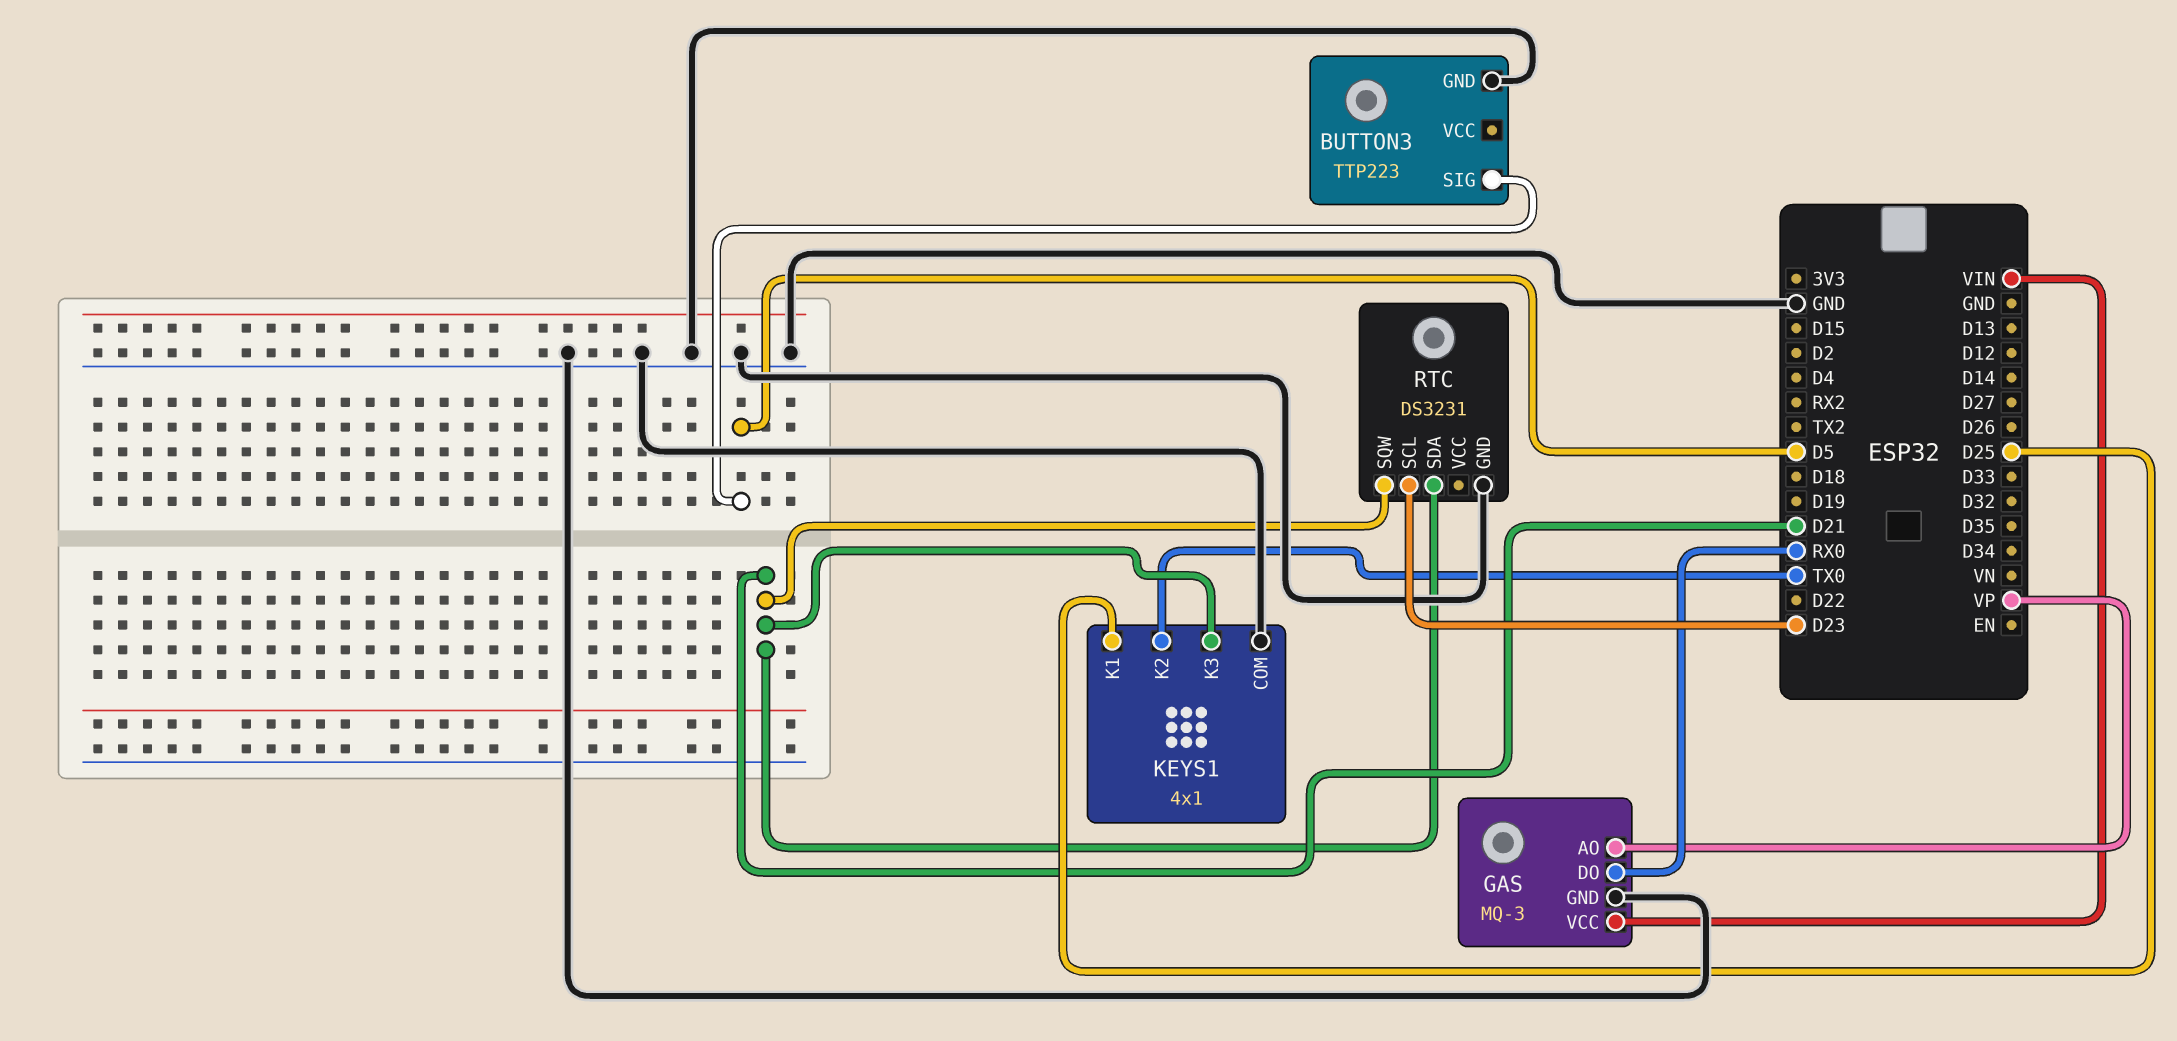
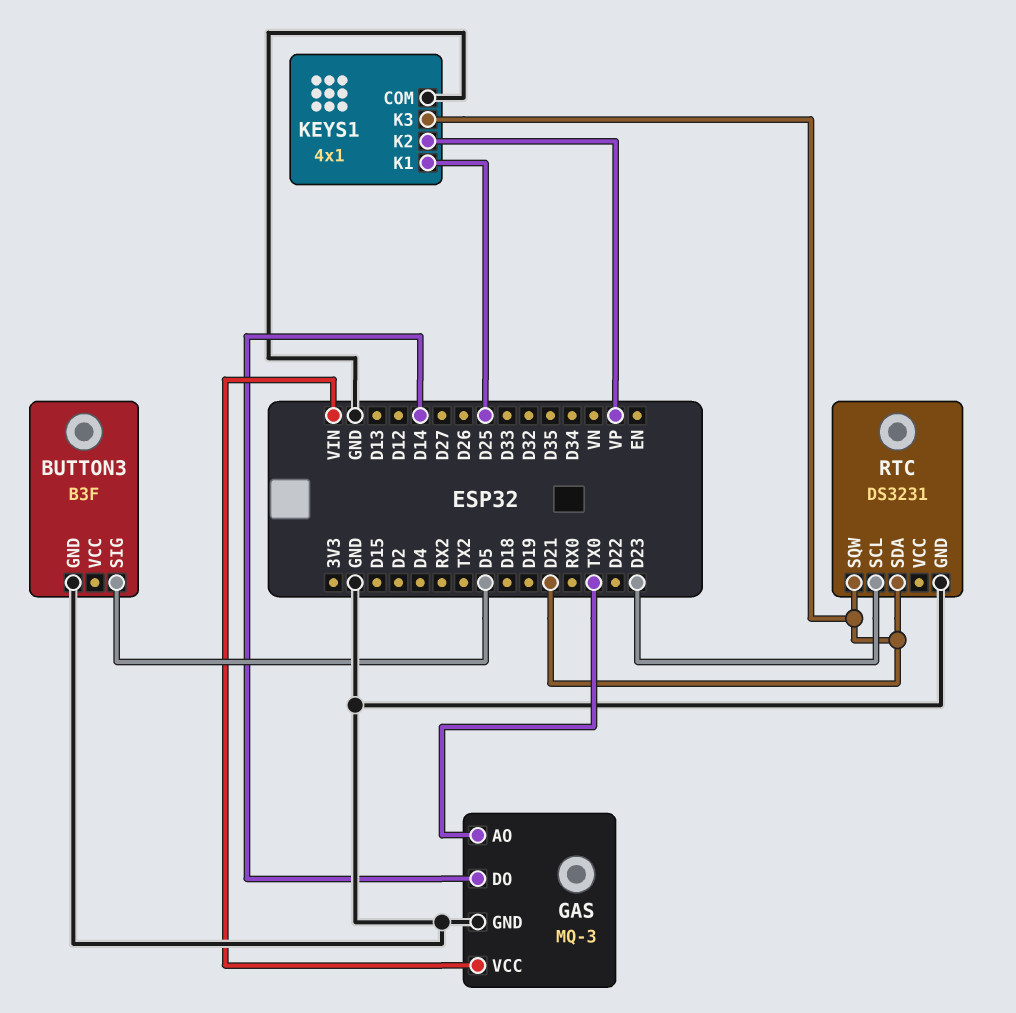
BUTTON3: TTP223 -> B3F
GAS pin AO: VP -> TX0
GAS pin DO: RX0 -> D14
KEYS1 pin K2: TX0 -> VP

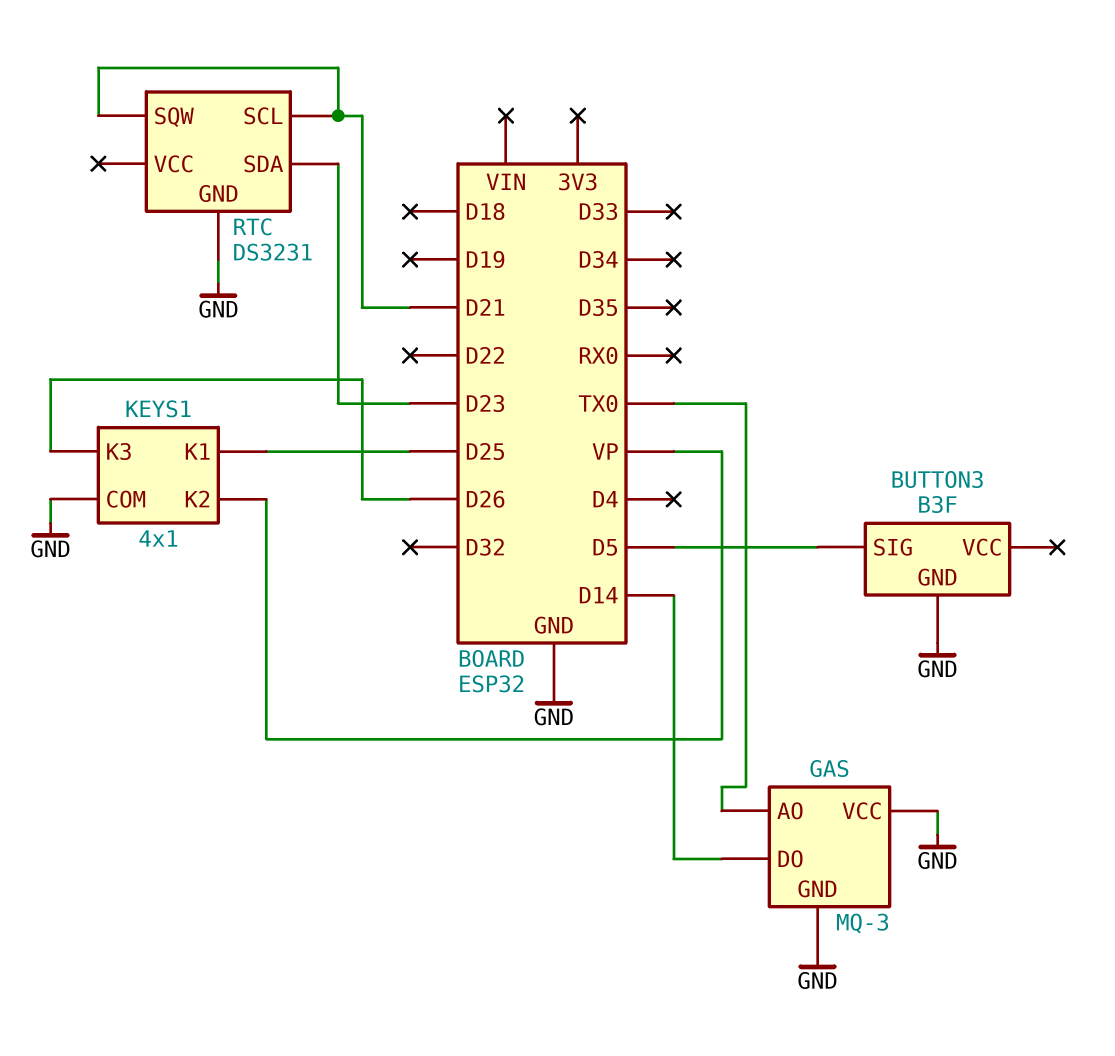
GAS pin VCC: VIN -> GND
KEYS1 pin K3: D21 -> D26
RTC pin SCL: D23 -> D21
RTC pin SDA: D21 -> D23

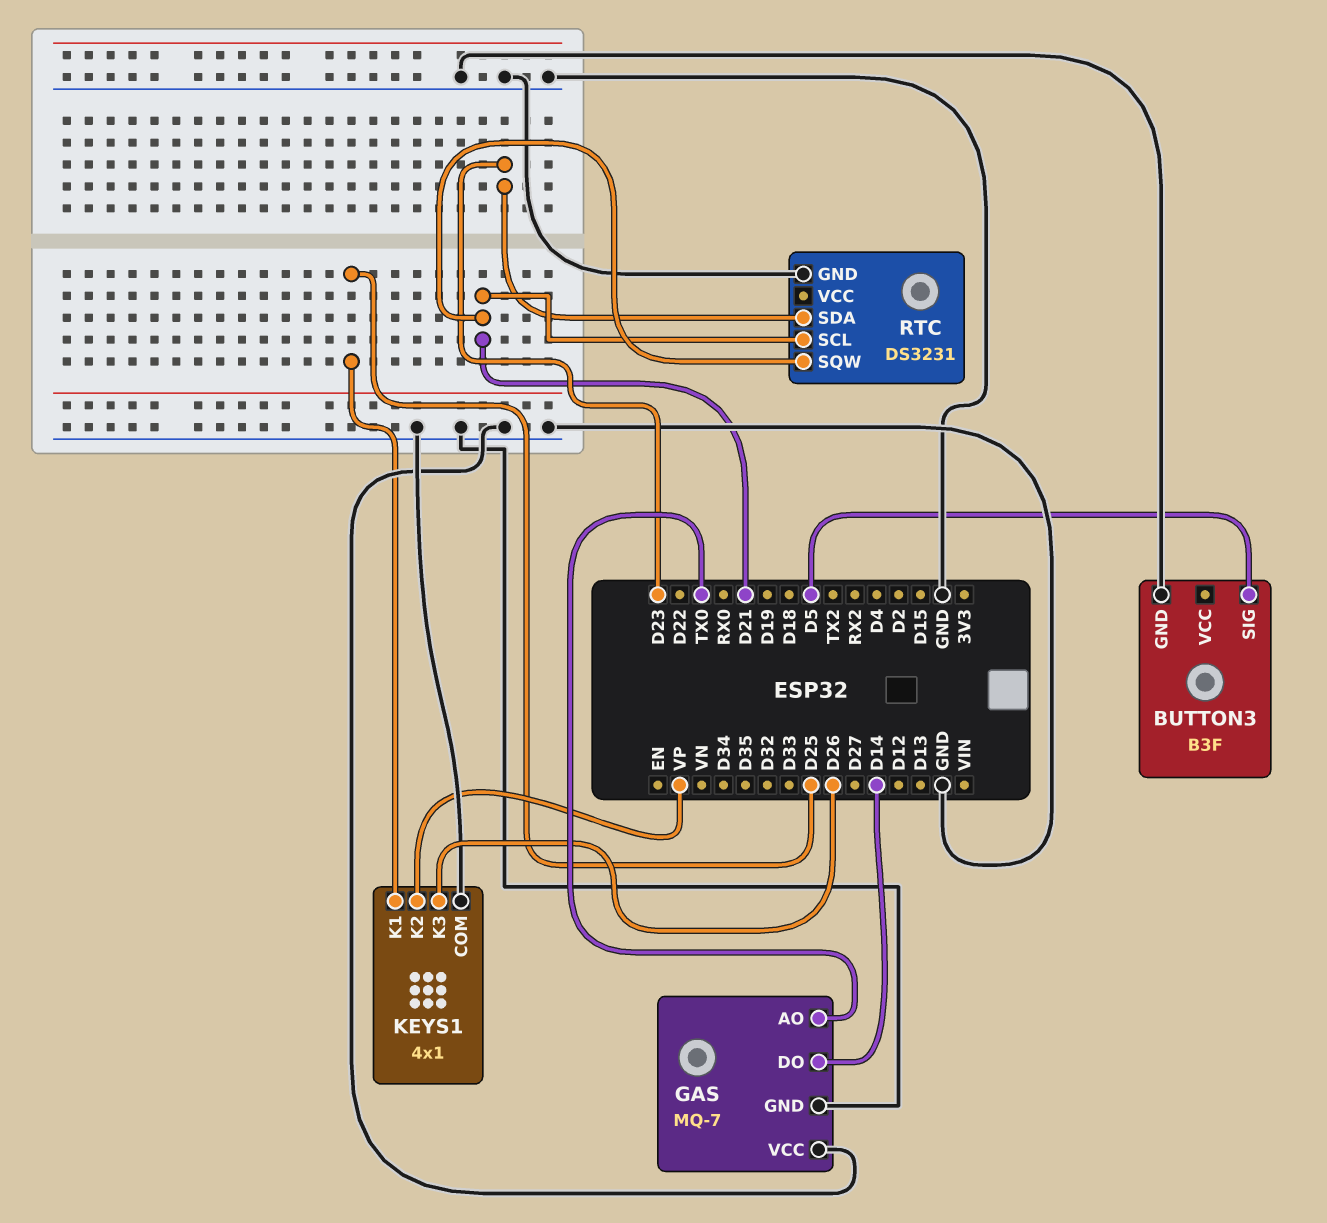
GAS: MQ-3 -> MQ-7

